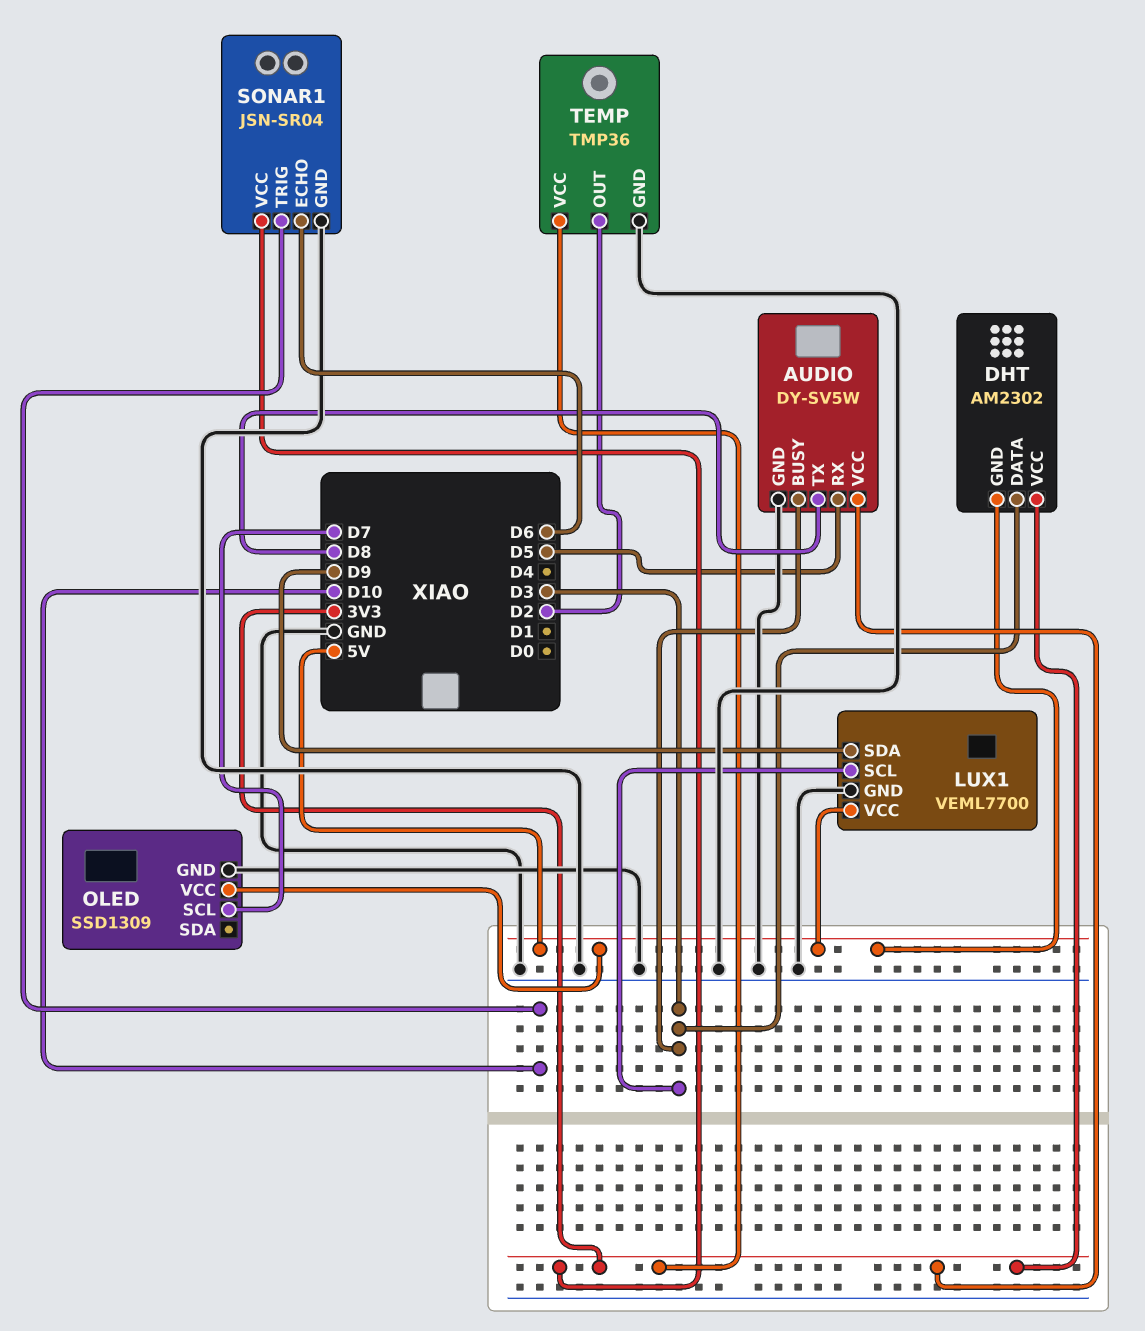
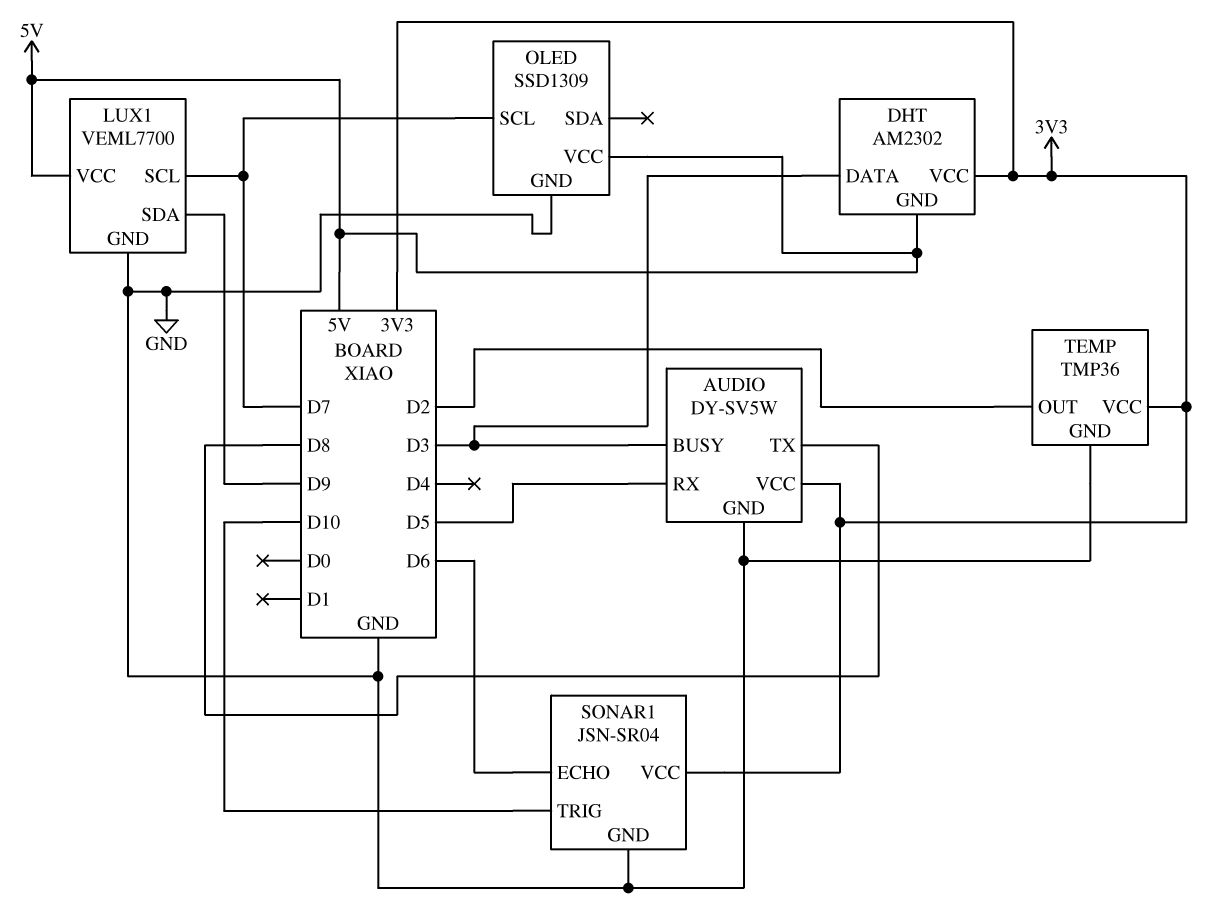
LUX1 pin SCL: D3 -> D7

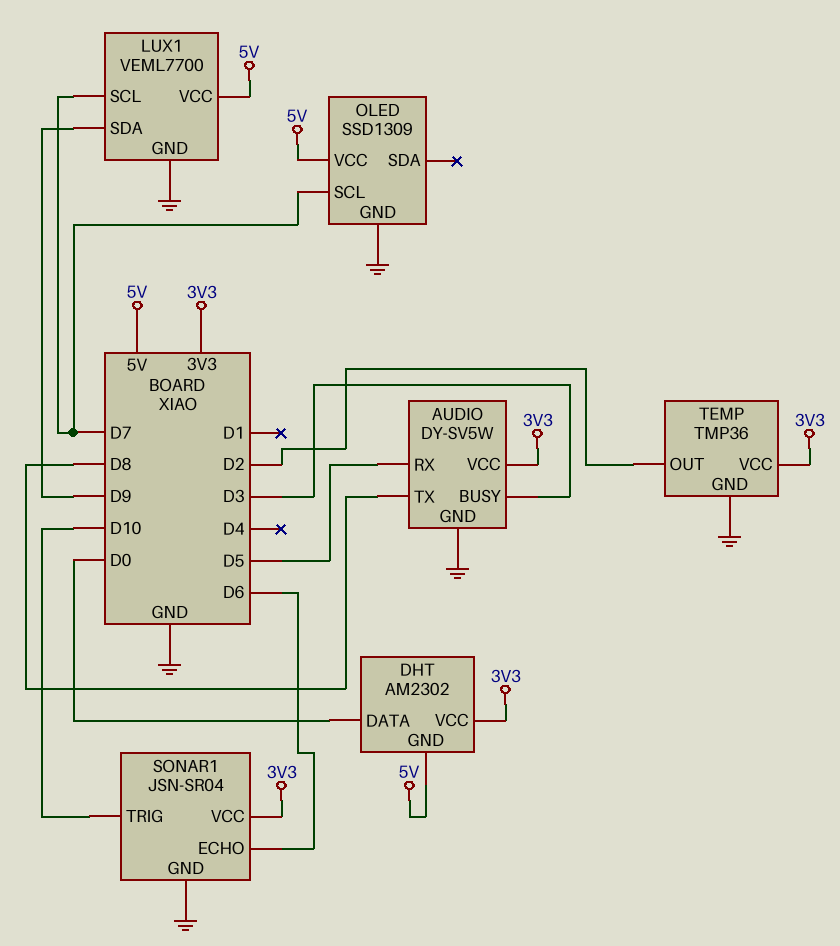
DHT pin DATA: D3 -> D0

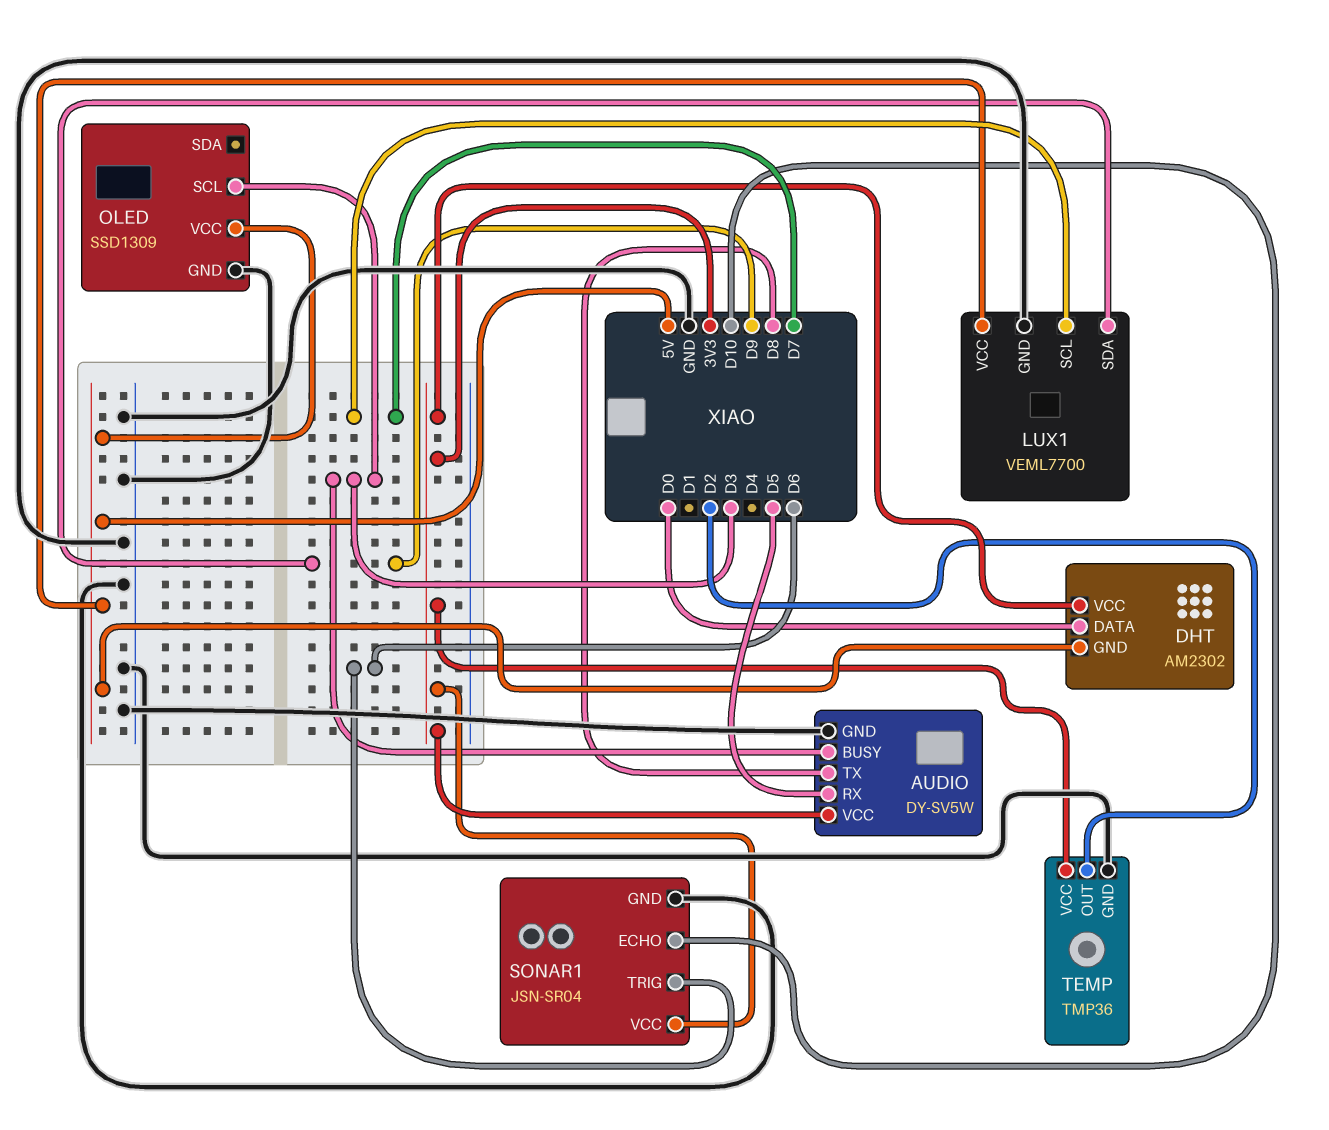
OLED pin SCL: D7 -> D3
SONAR1 pin ECHO: D6 -> D10
SONAR1 pin TRIG: D10 -> D6

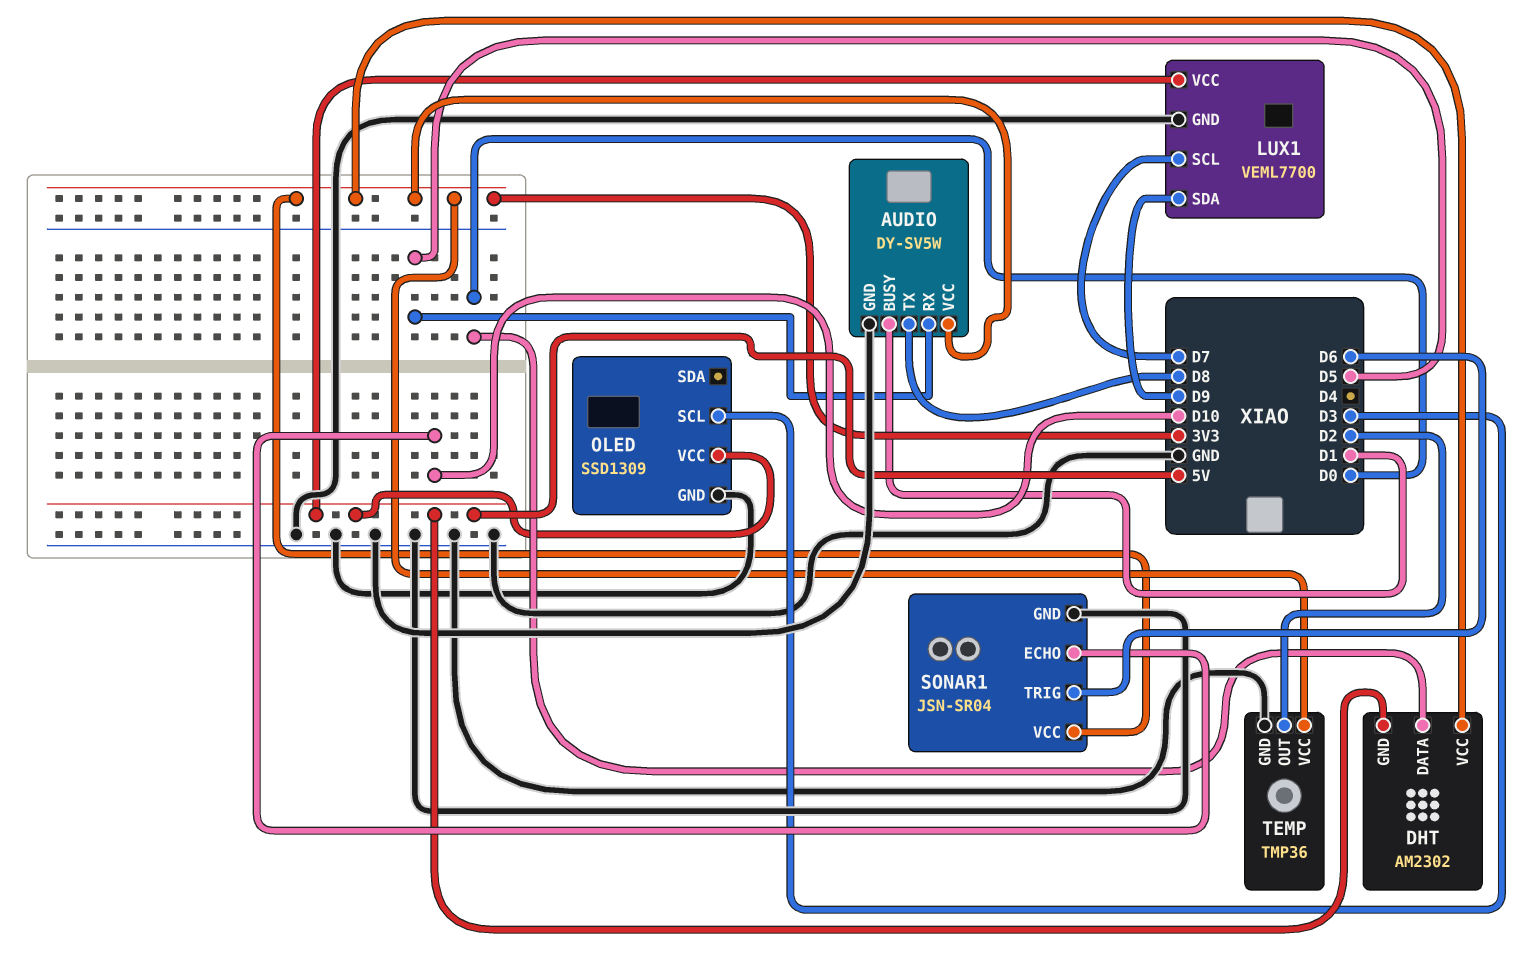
AUDIO pin BUSY: D3 -> D1

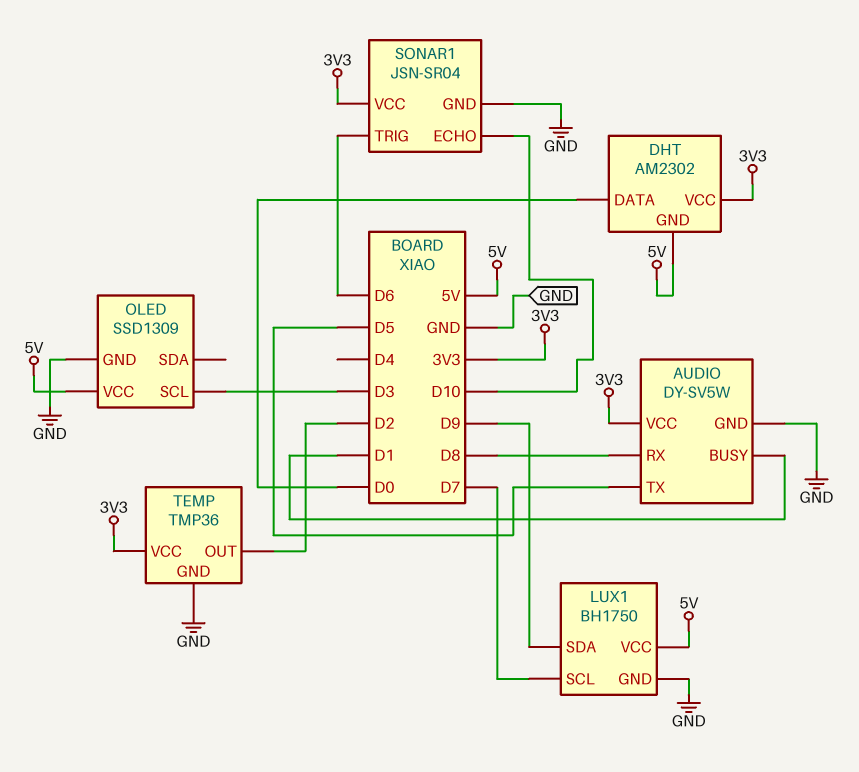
AUDIO pin RX: D5 -> D8
AUDIO pin TX: D8 -> D5
LUX1: VEML7700 -> BH1750

